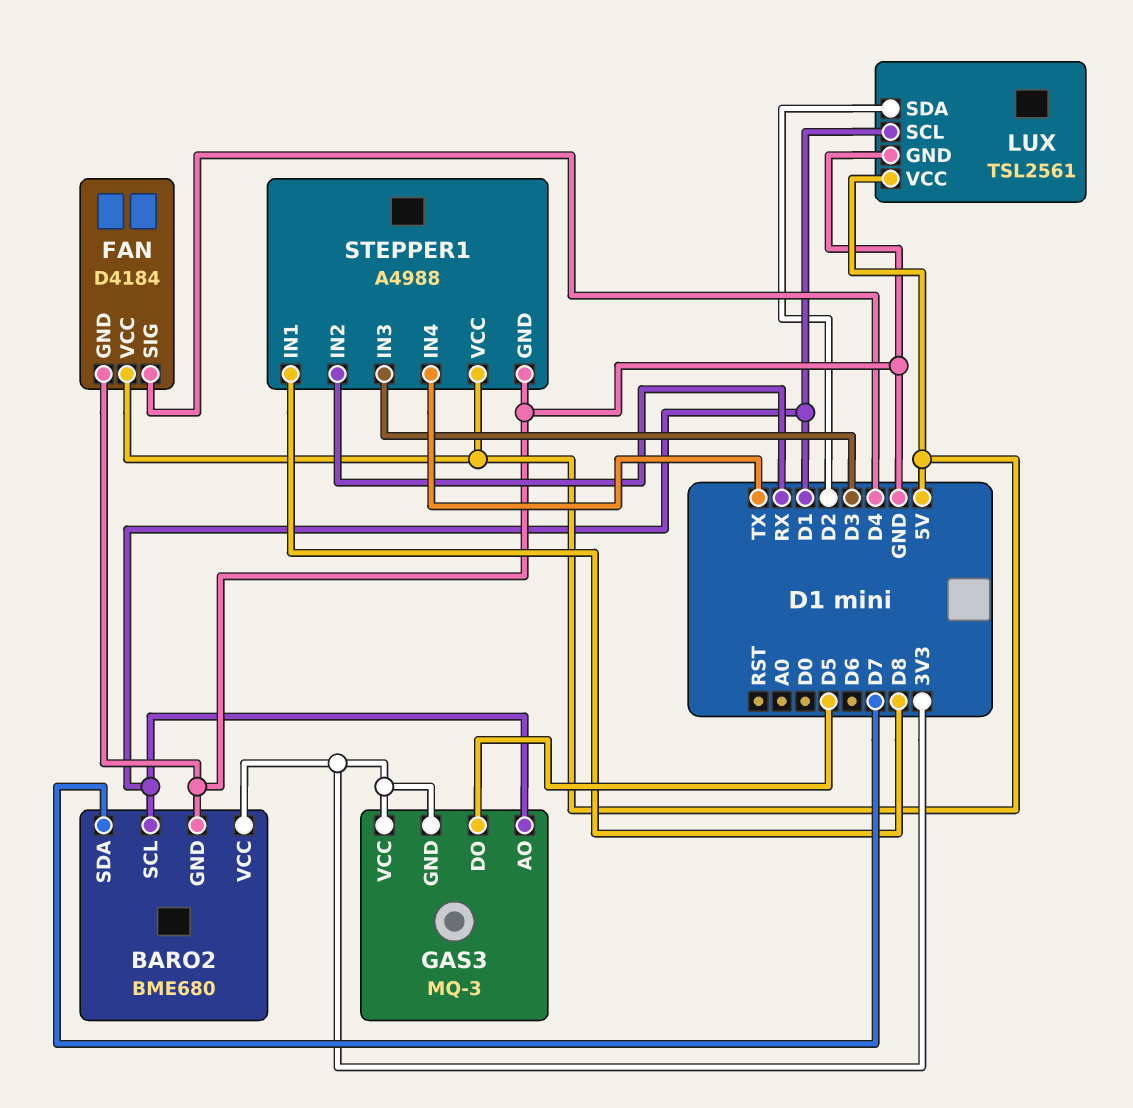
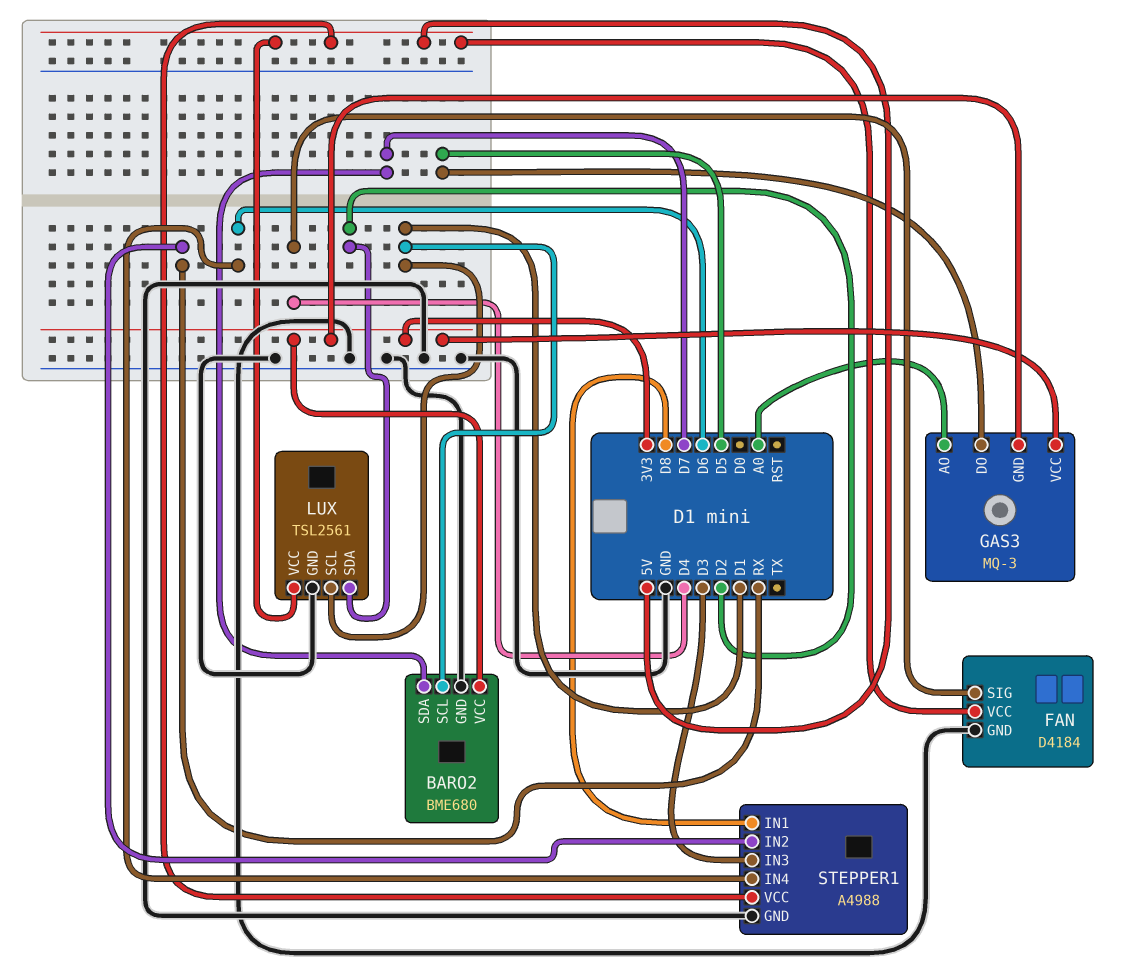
GAS3 pin AO: D1 -> A0
STEPPER1 pin IN4: TX -> D6

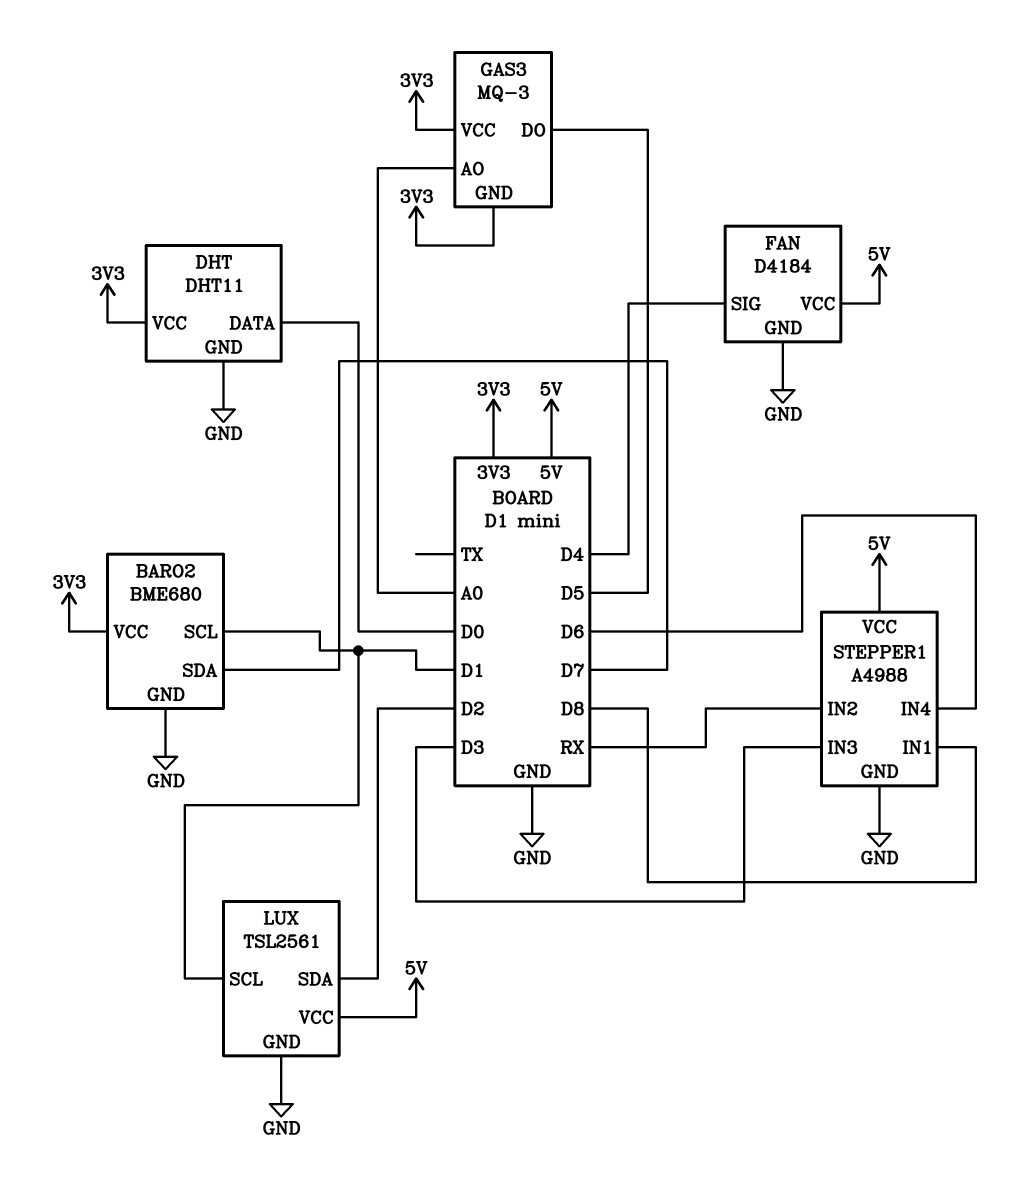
DHT: none -> DHT11
DHT pin DATA: none -> D0
DHT pin GND: none -> GND
DHT pin VCC: none -> 3V3

